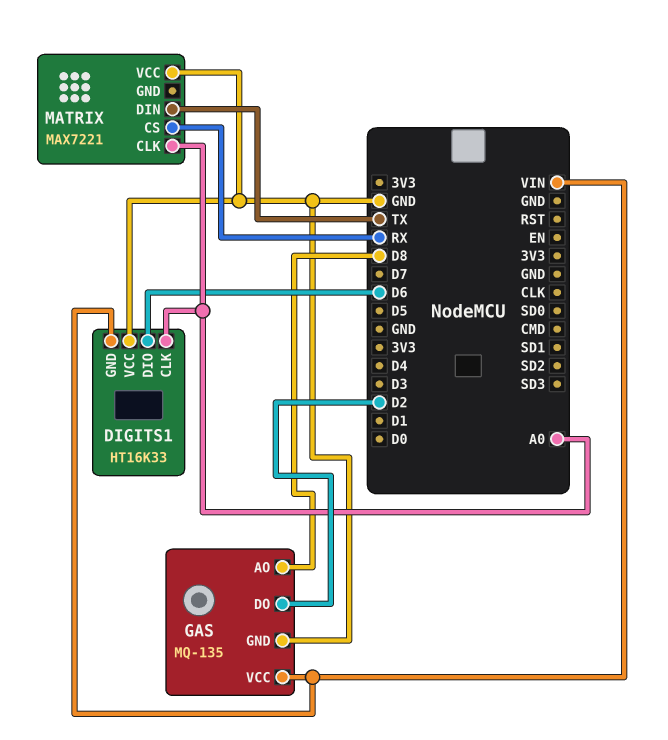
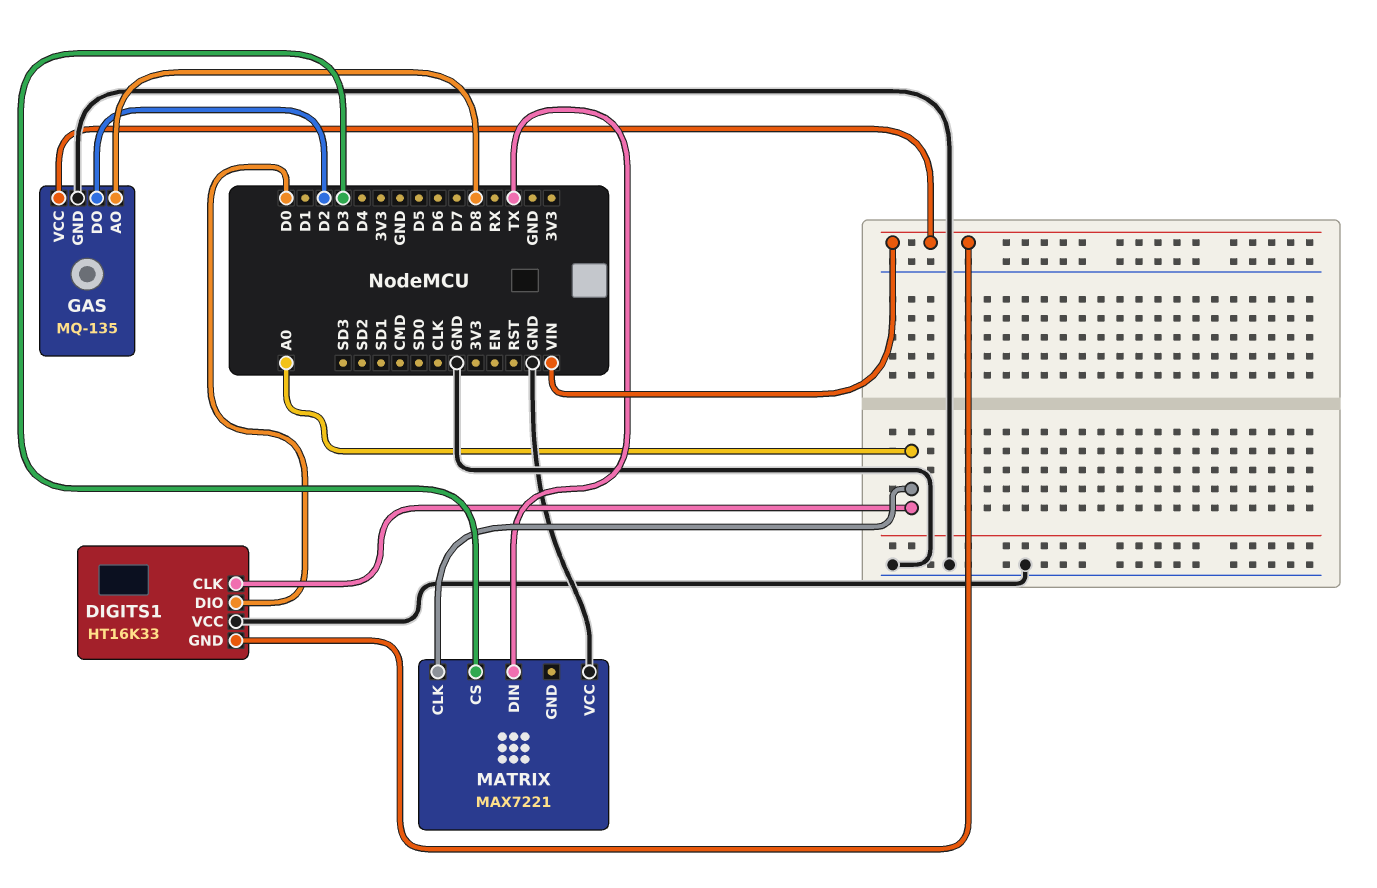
DIGITS1 pin DIO: D6 -> D0
MATRIX pin CS: RX -> D3

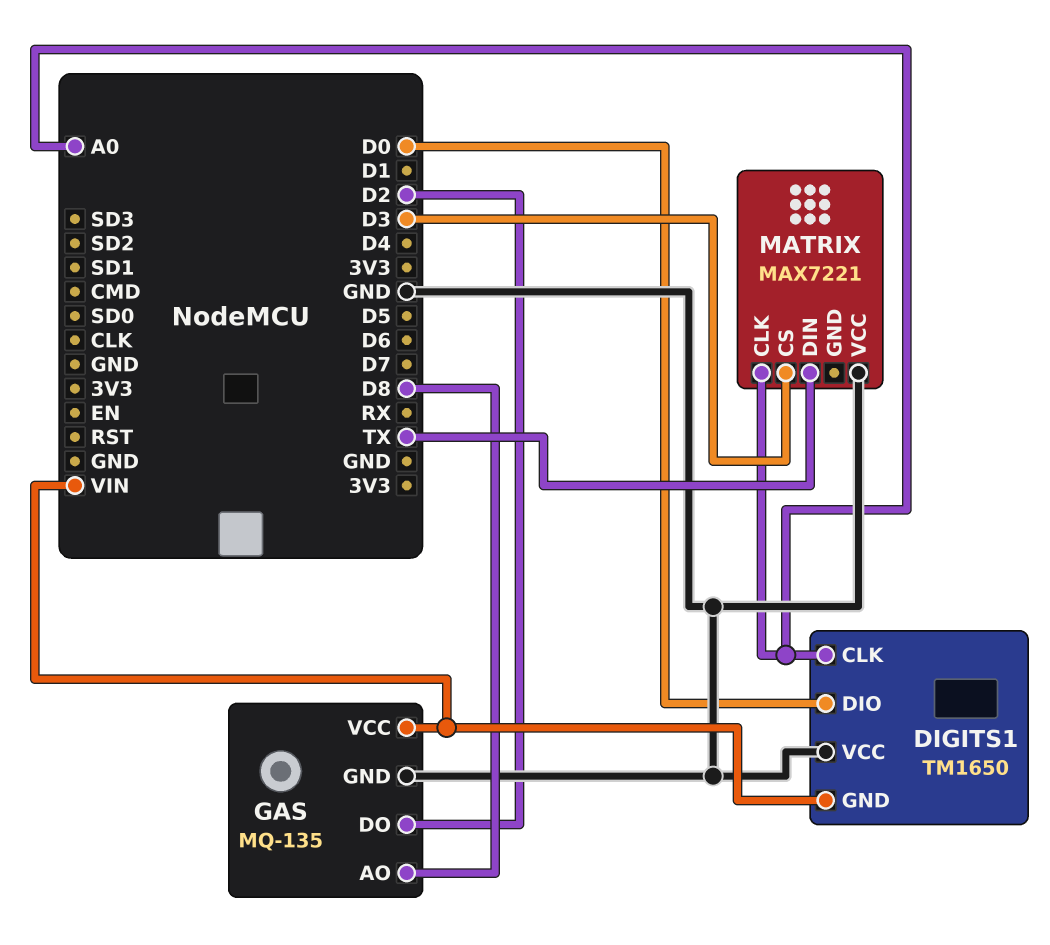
DIGITS1: HT16K33 -> TM1650

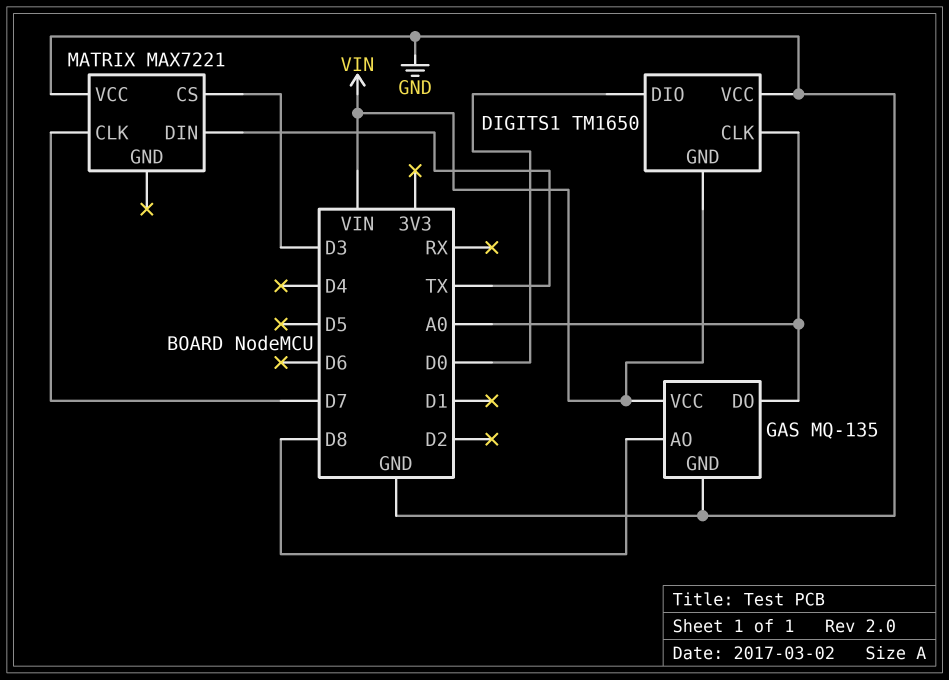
GAS pin DO: D2 -> A0
MATRIX pin CLK: A0 -> D7

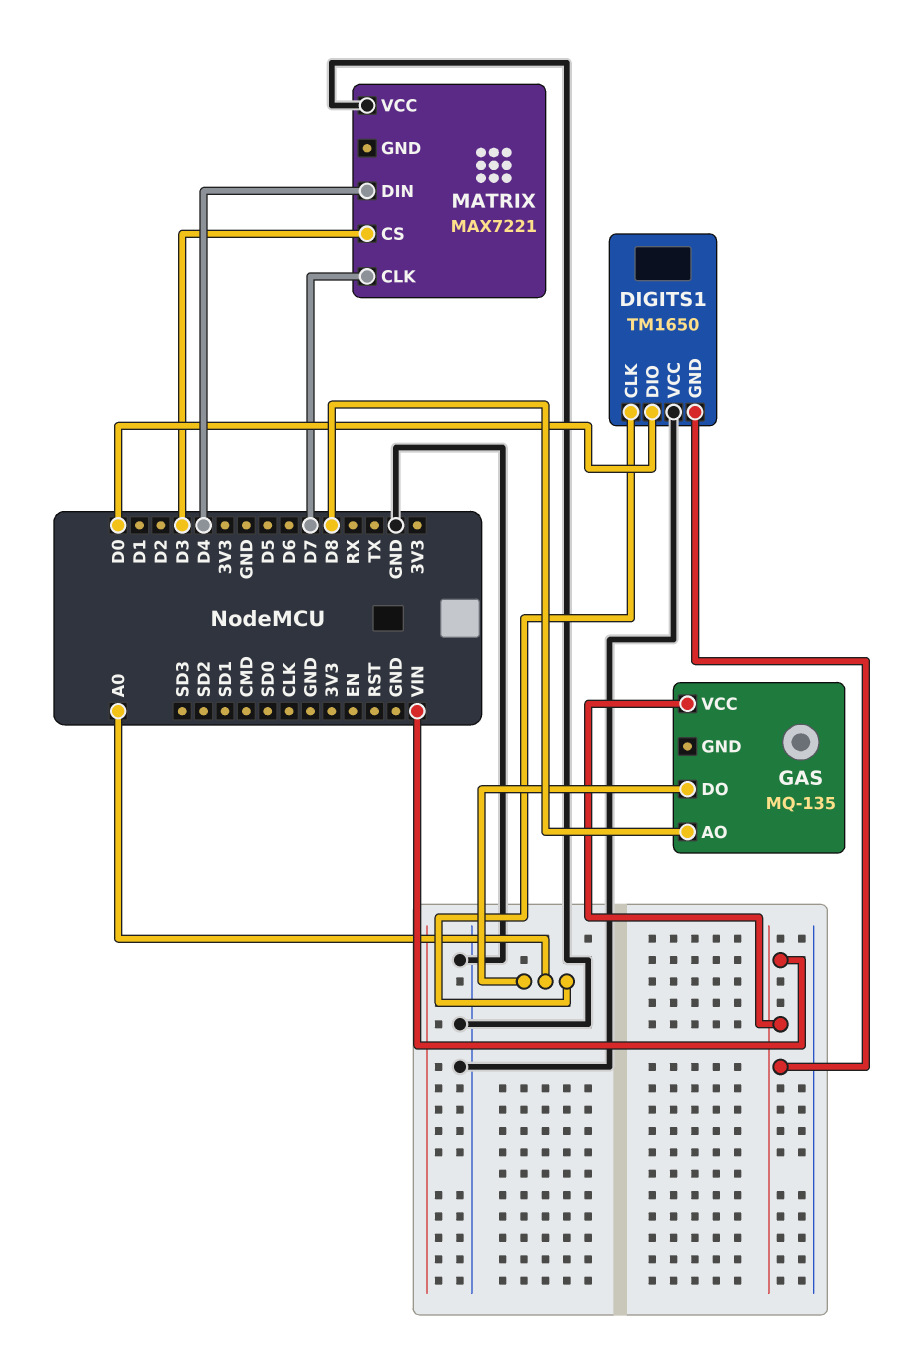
GAS pin GND: GND -> none
MATRIX pin DIN: TX -> D4

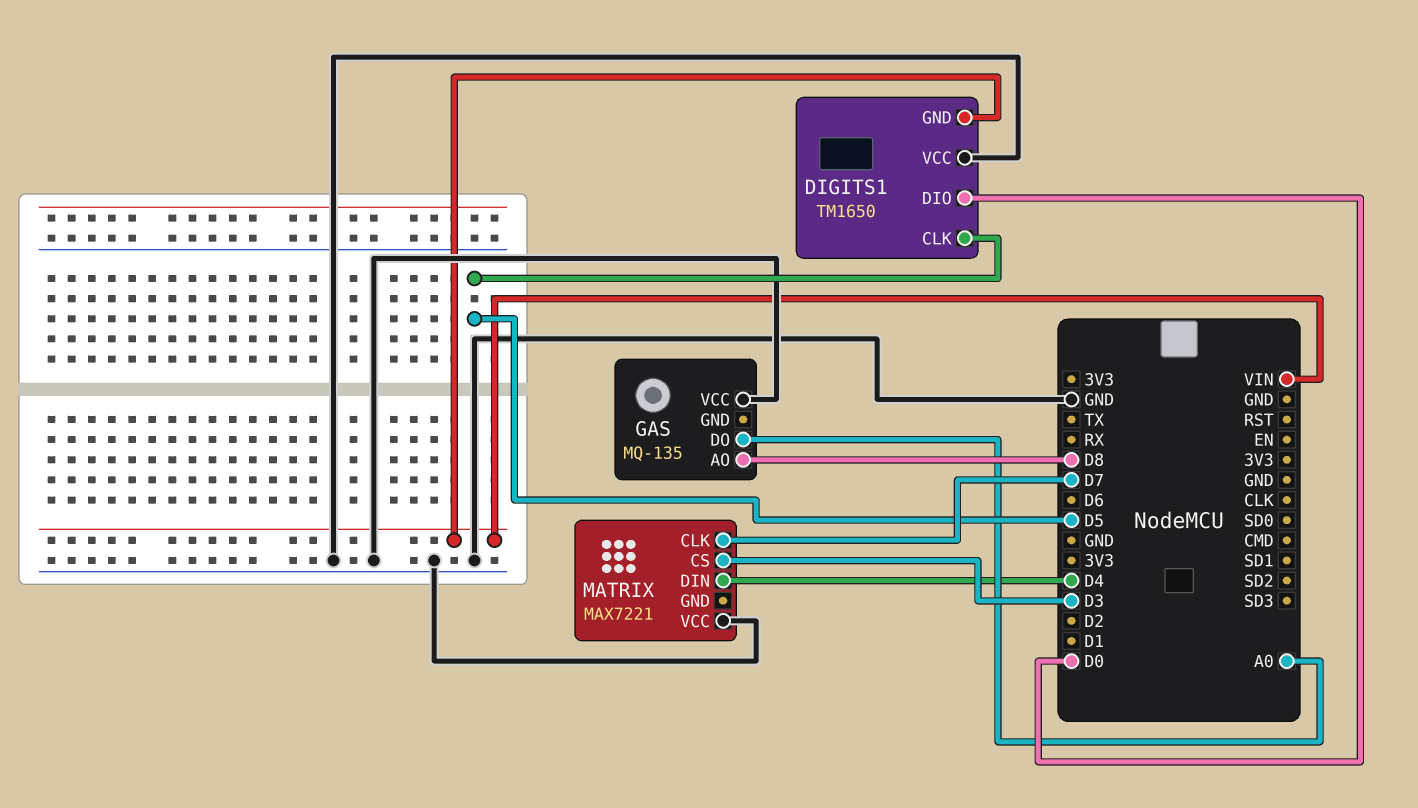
DIGITS1 pin CLK: A0 -> D5
GAS pin VCC: VIN -> GND

